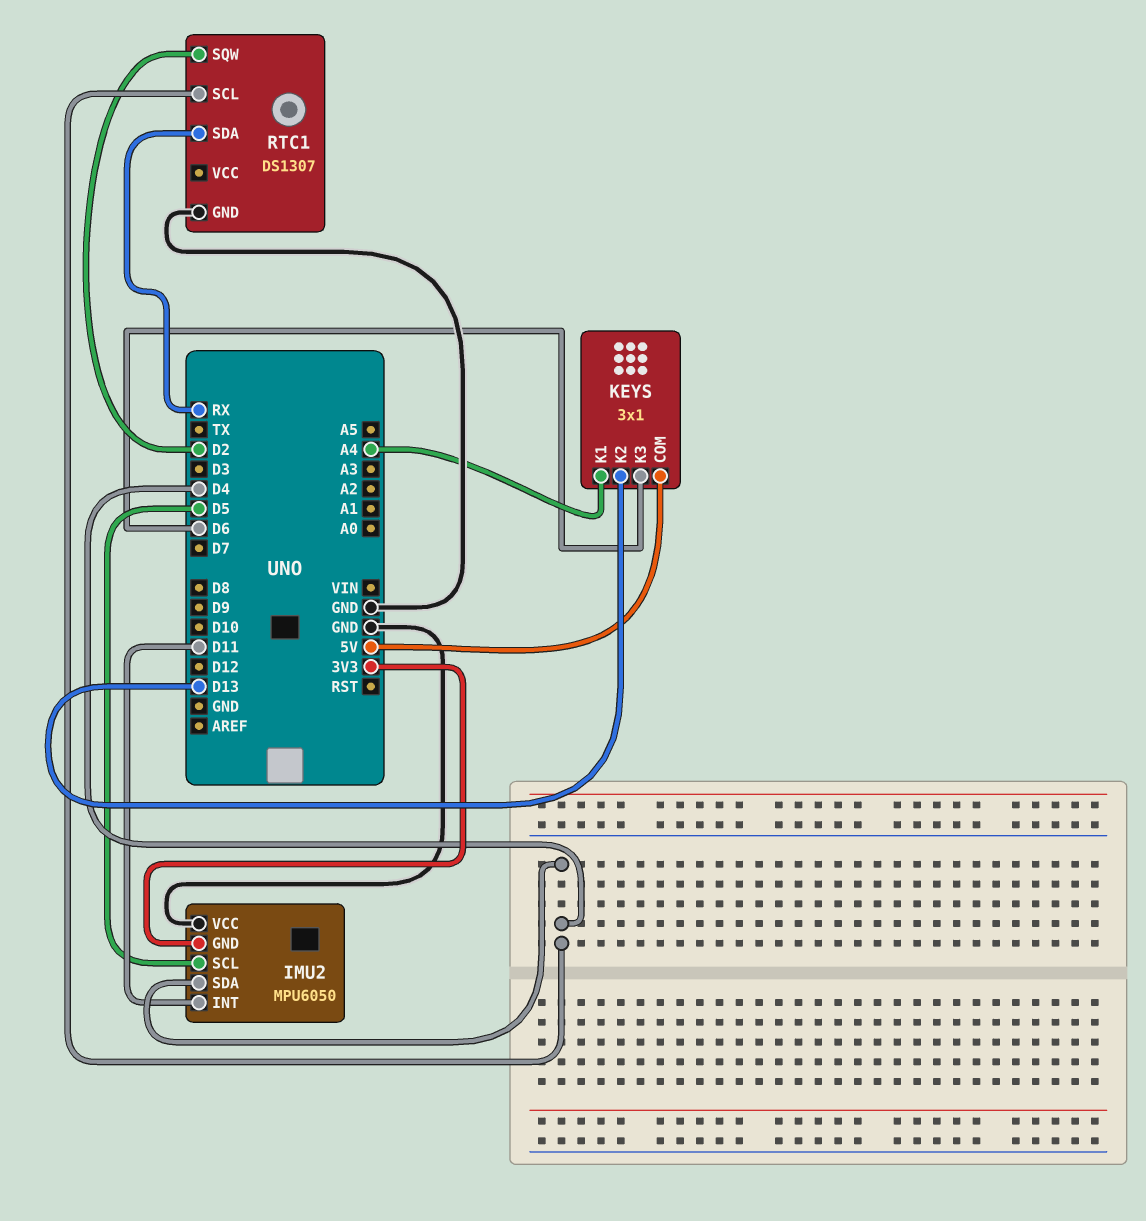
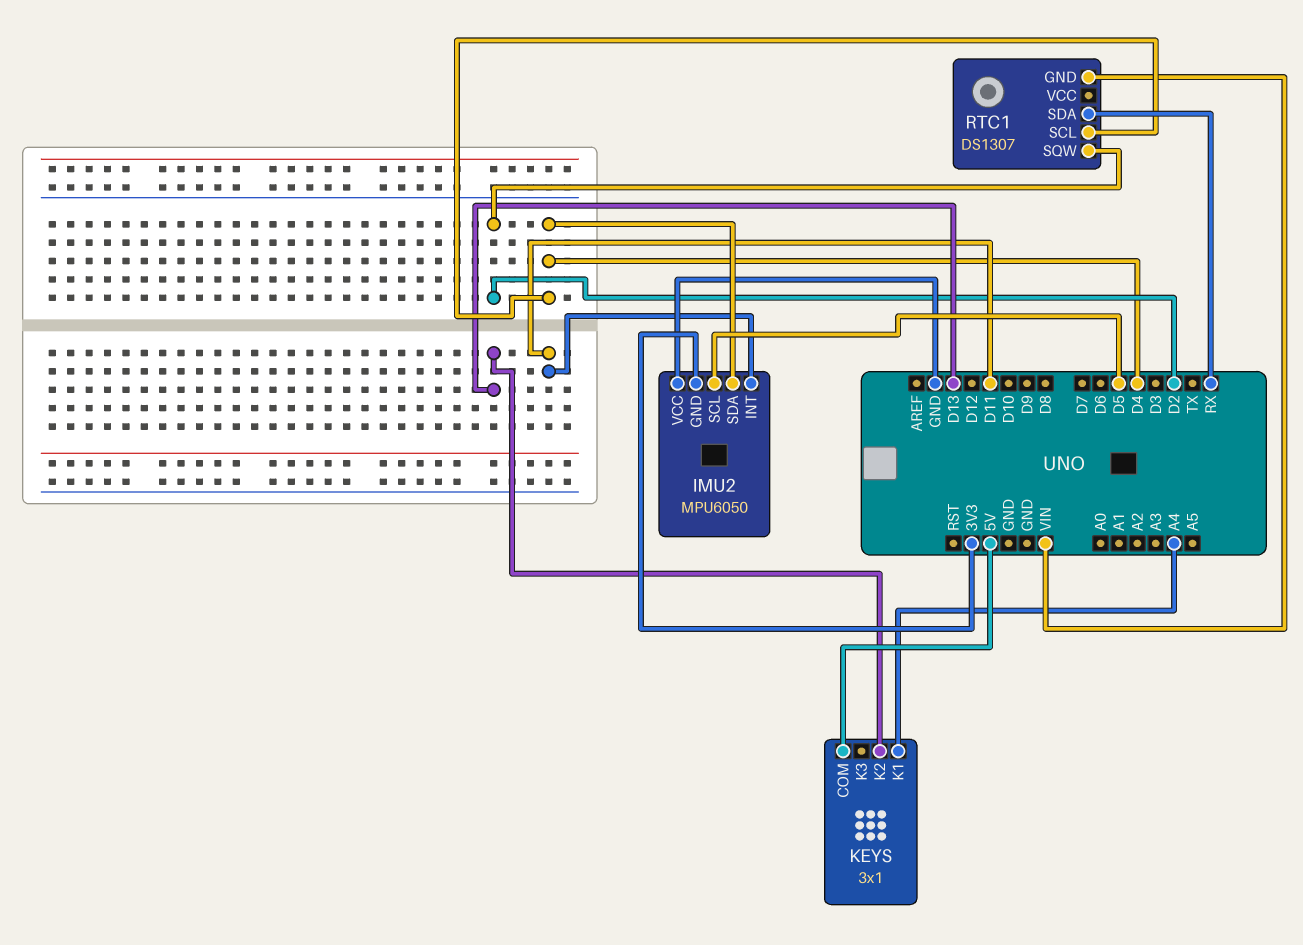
KEYS pin K3: D6 -> none
RTC1 pin GND: GND -> VIN

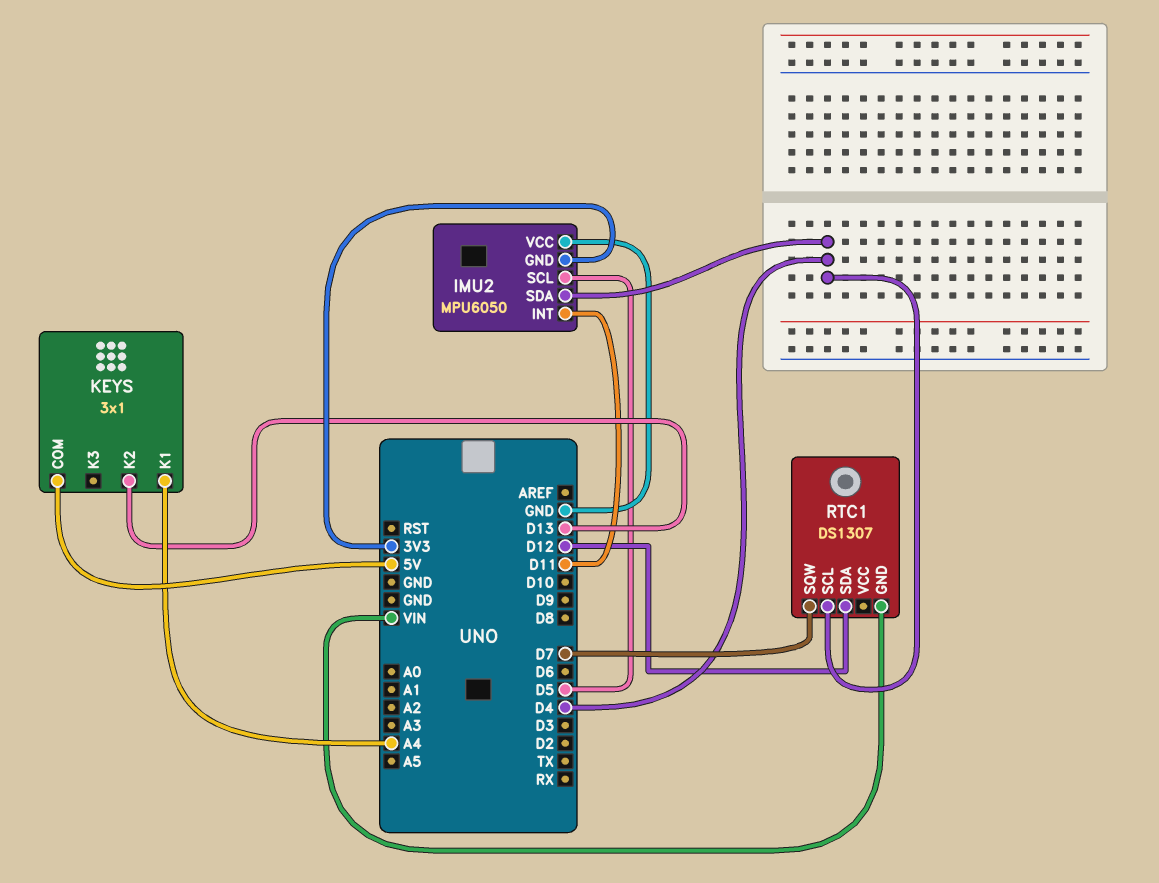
RTC1 pin SDA: RX -> D12
RTC1 pin SQW: D2 -> D7

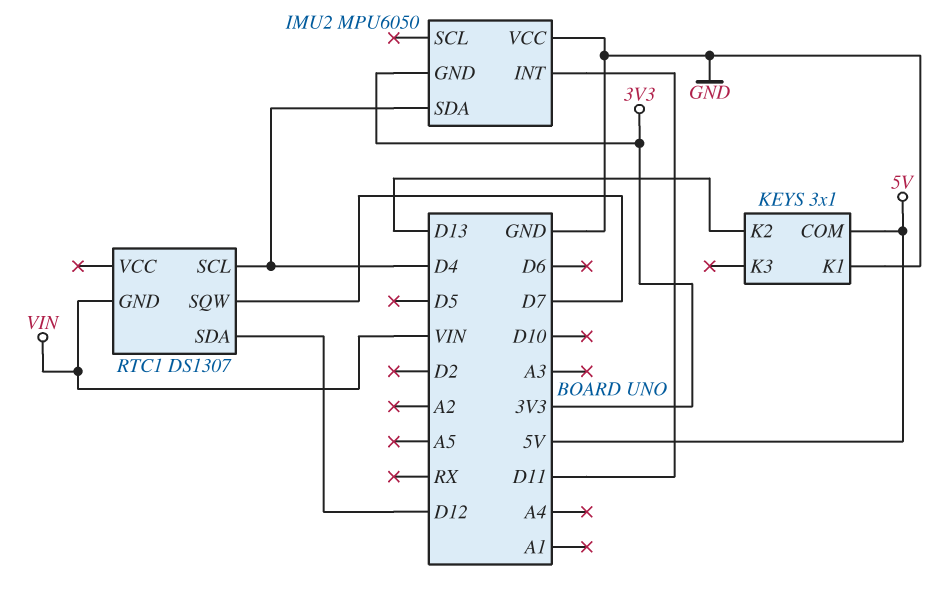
IMU2 pin SCL: D5 -> none
KEYS pin K1: A4 -> GND

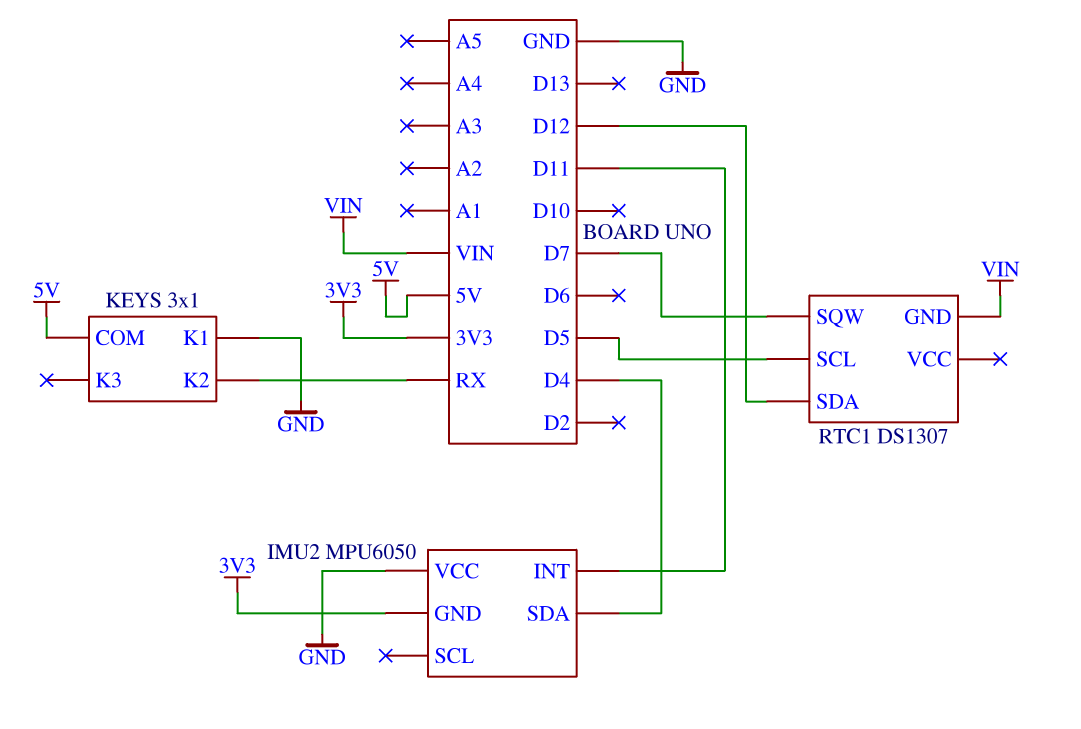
KEYS pin K2: D13 -> RX
RTC1 pin SCL: D4 -> D5

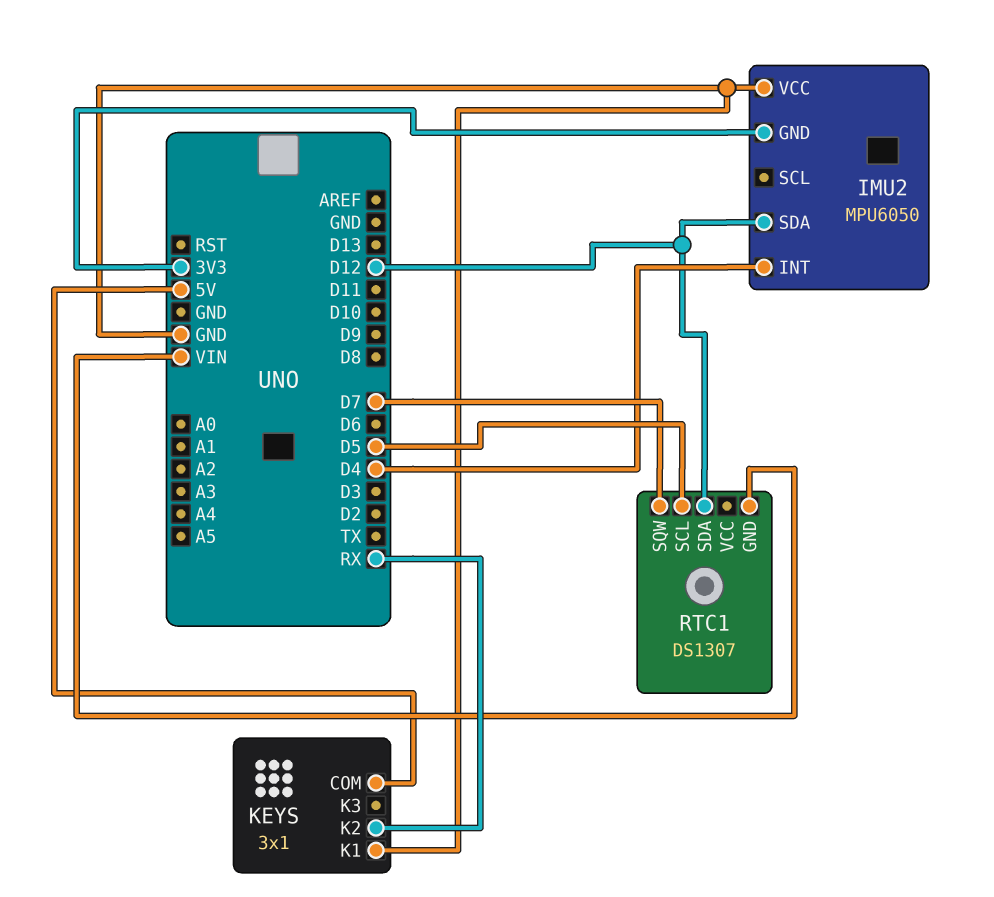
IMU2 pin INT: D11 -> D4
IMU2 pin SDA: D4 -> D12

